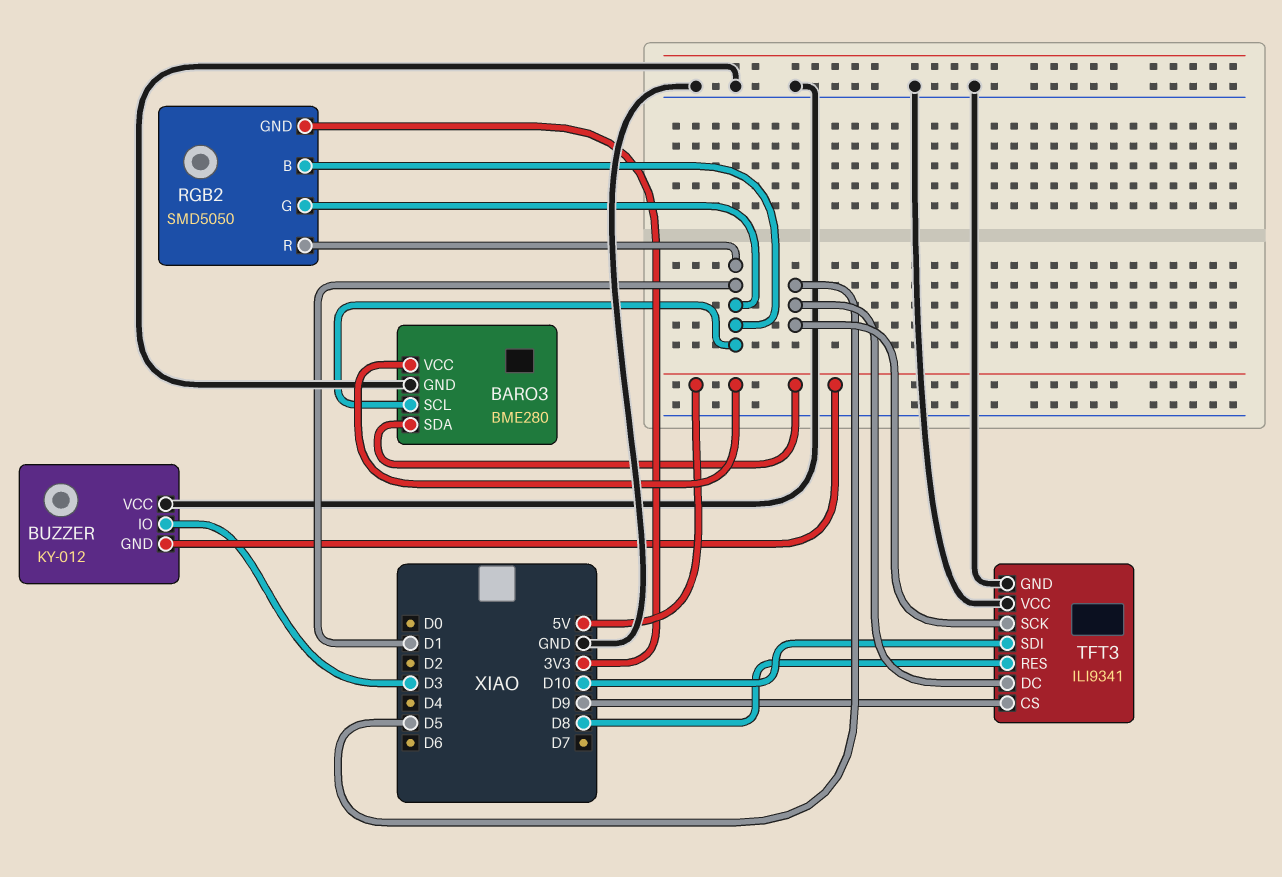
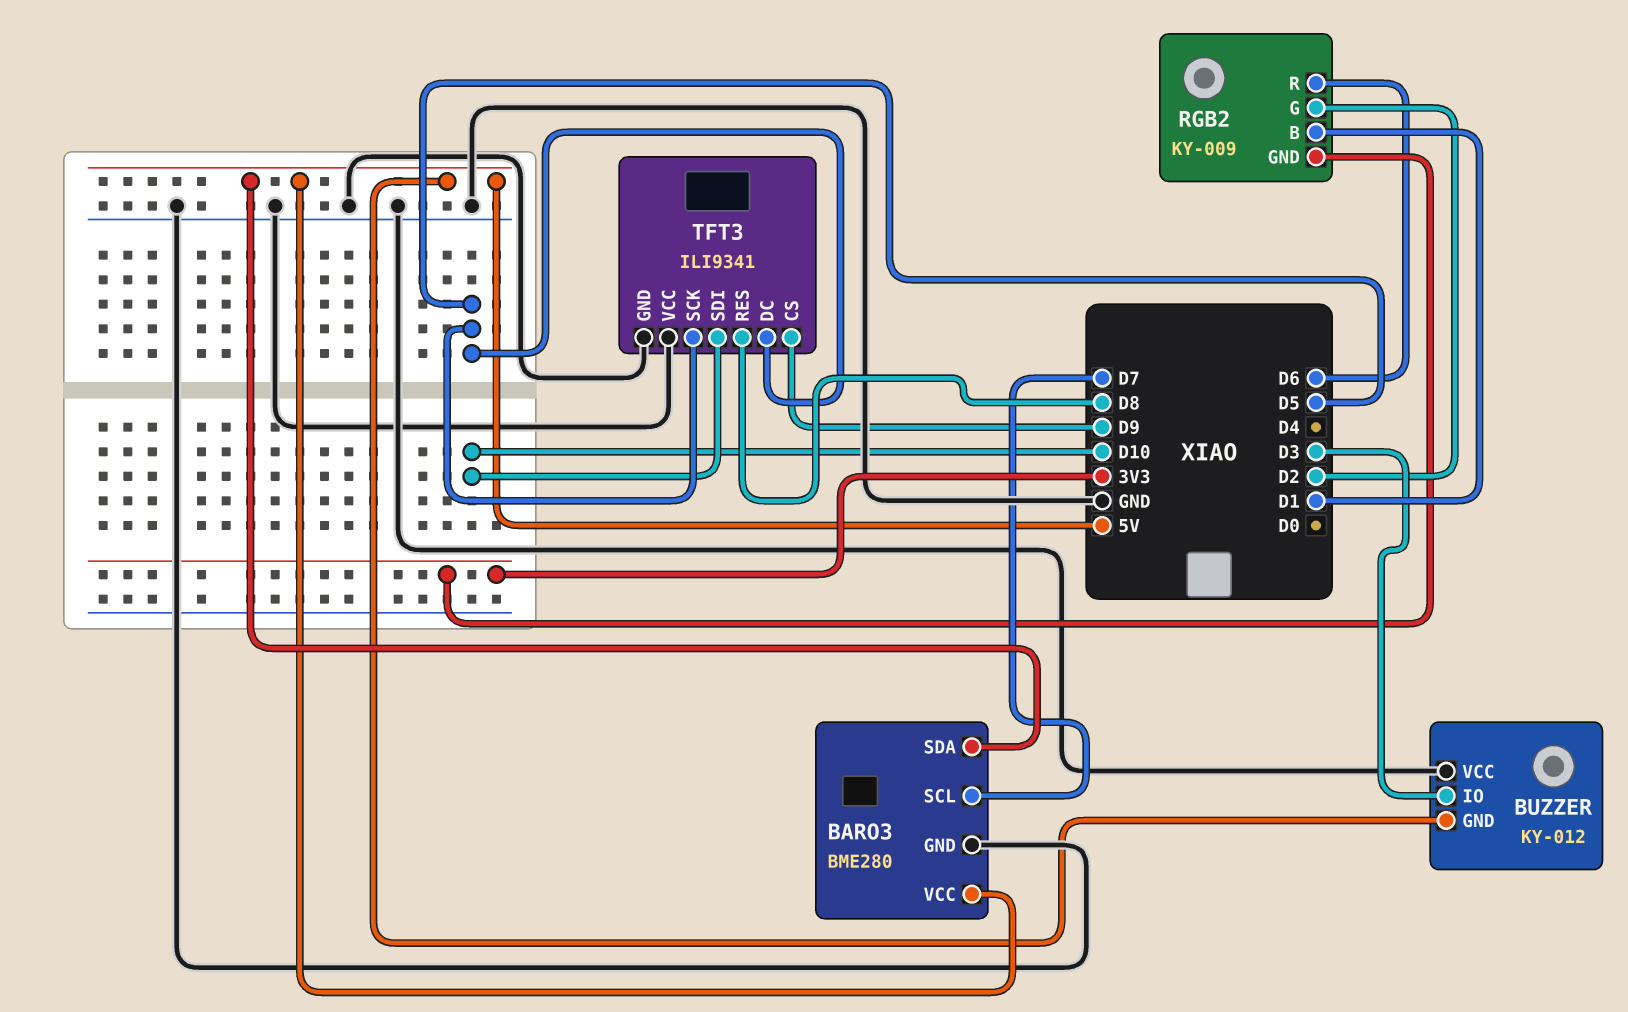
BARO3 pin SCL: D1 -> D7
RGB2: SMD5050 -> KY-009
RGB2 pin G: D1 -> D2
RGB2 pin R: D1 -> D6

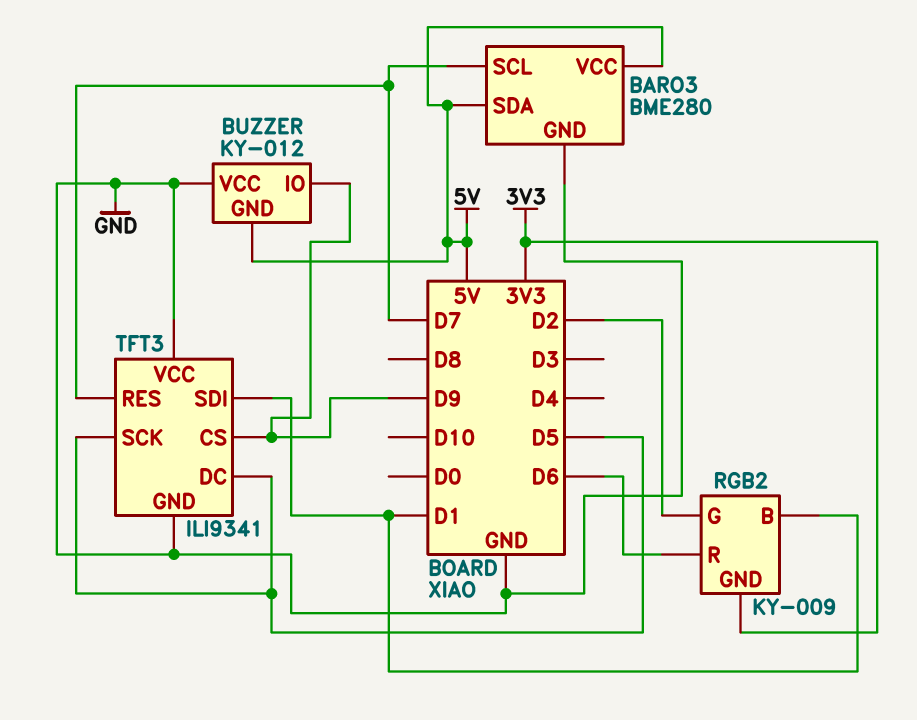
BUZZER pin IO: D3 -> D9
TFT3 pin RES: D8 -> D7
TFT3 pin SDI: D10 -> D1

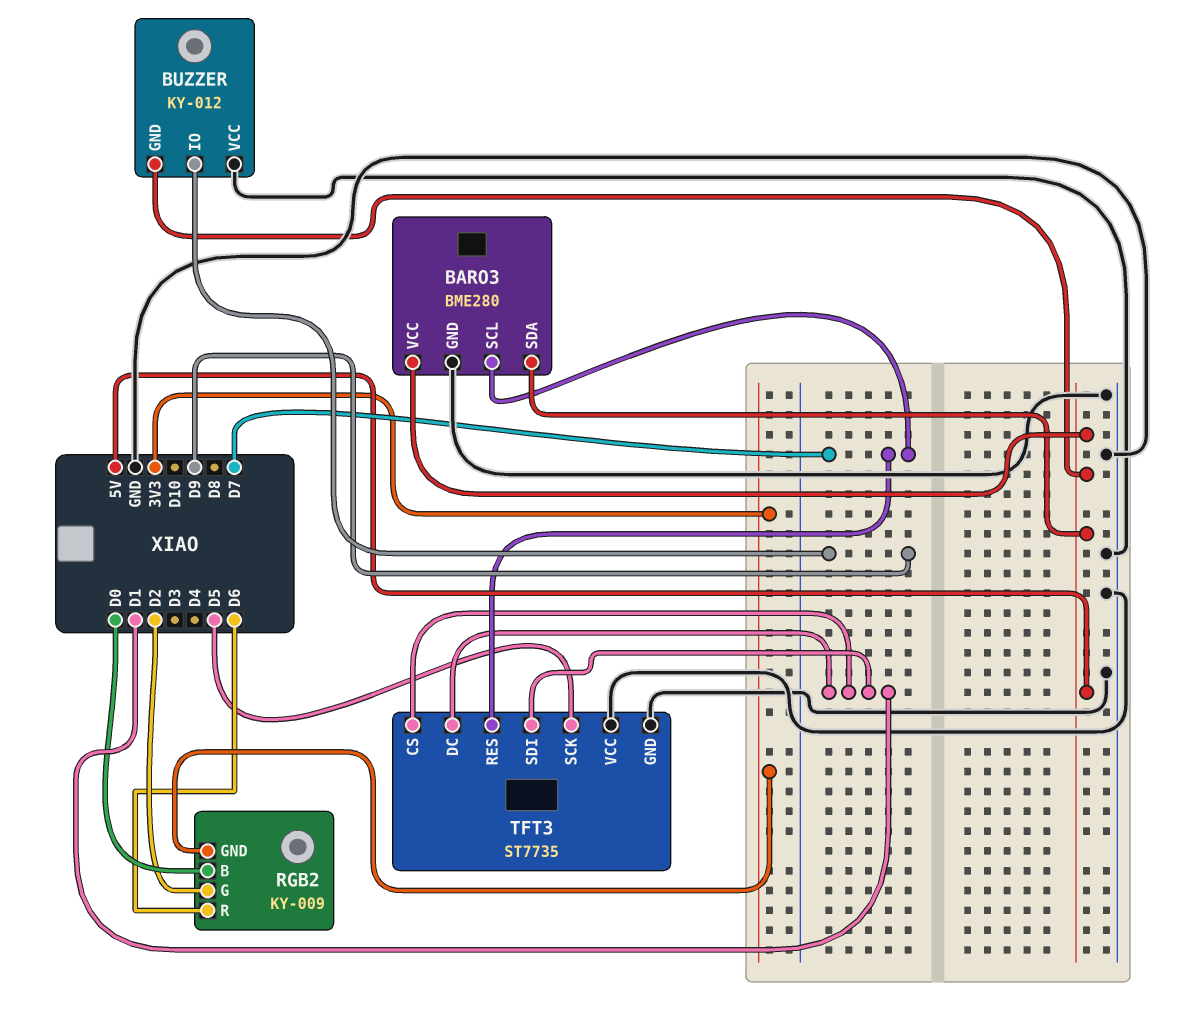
RGB2 pin B: D1 -> D0
TFT3: ILI9341 -> ST7735
TFT3 pin CS: D9 -> D1
TFT3 pin DC: D5 -> D1

